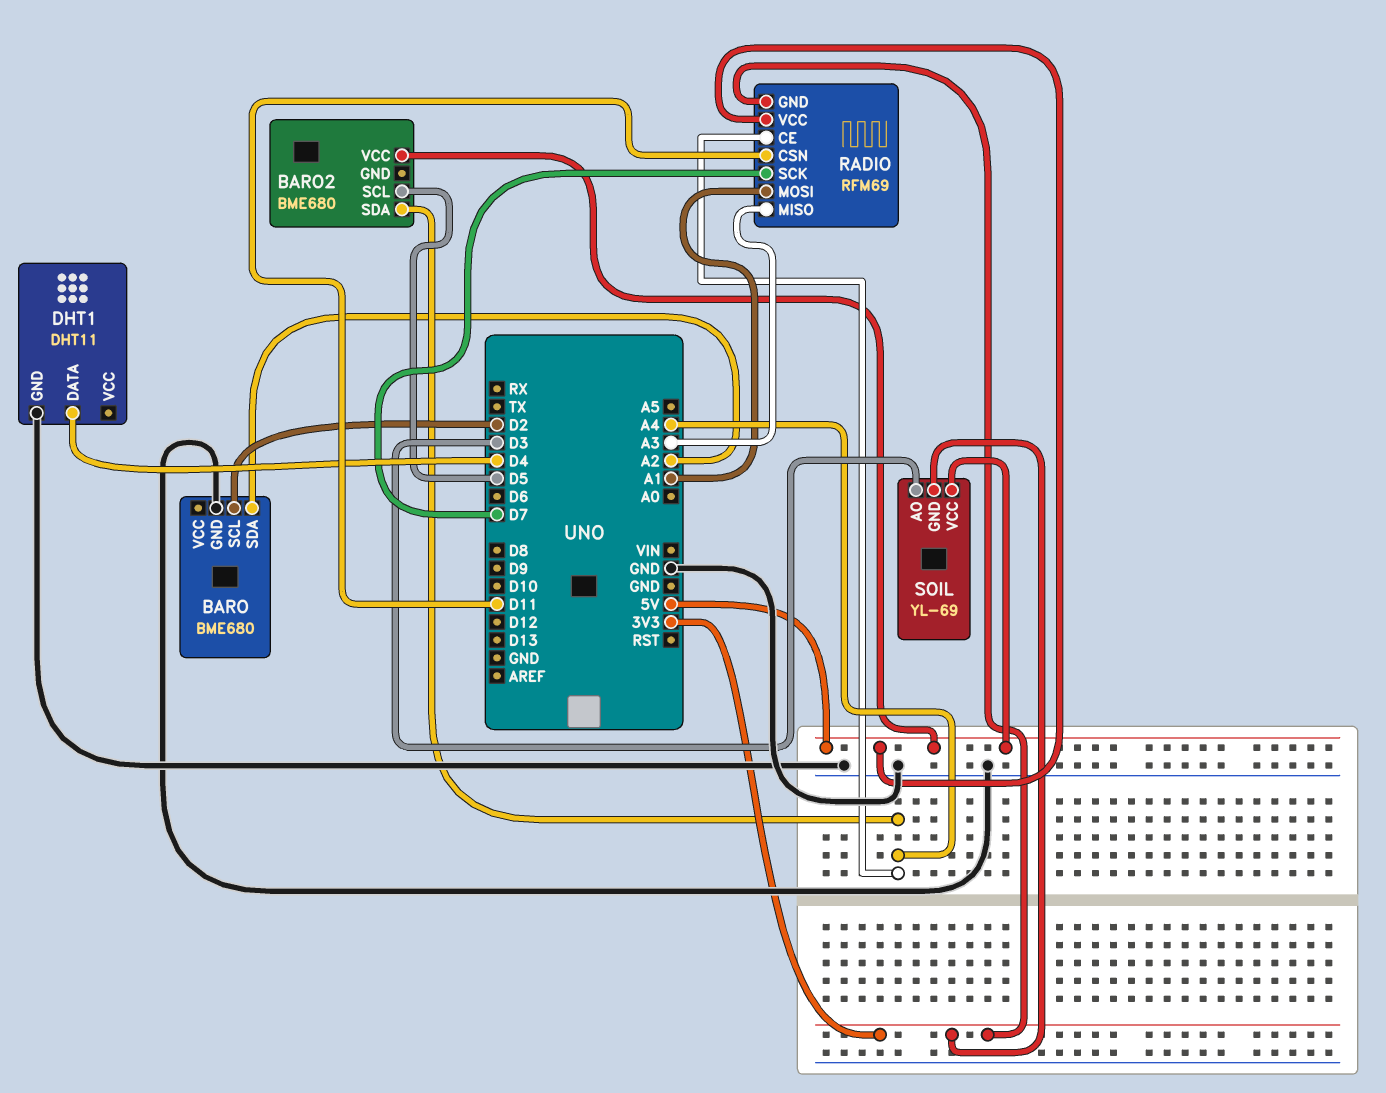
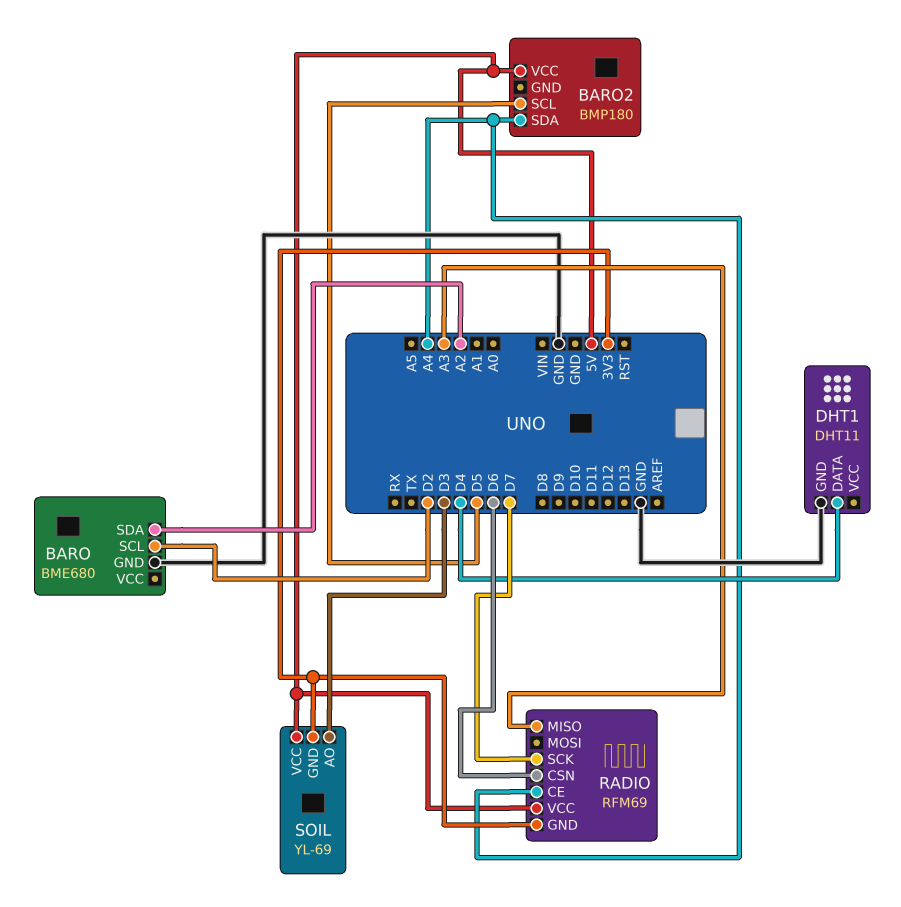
BARO2: BME680 -> BMP180
RADIO pin CSN: D11 -> D6
RADIO pin MOSI: A1 -> none

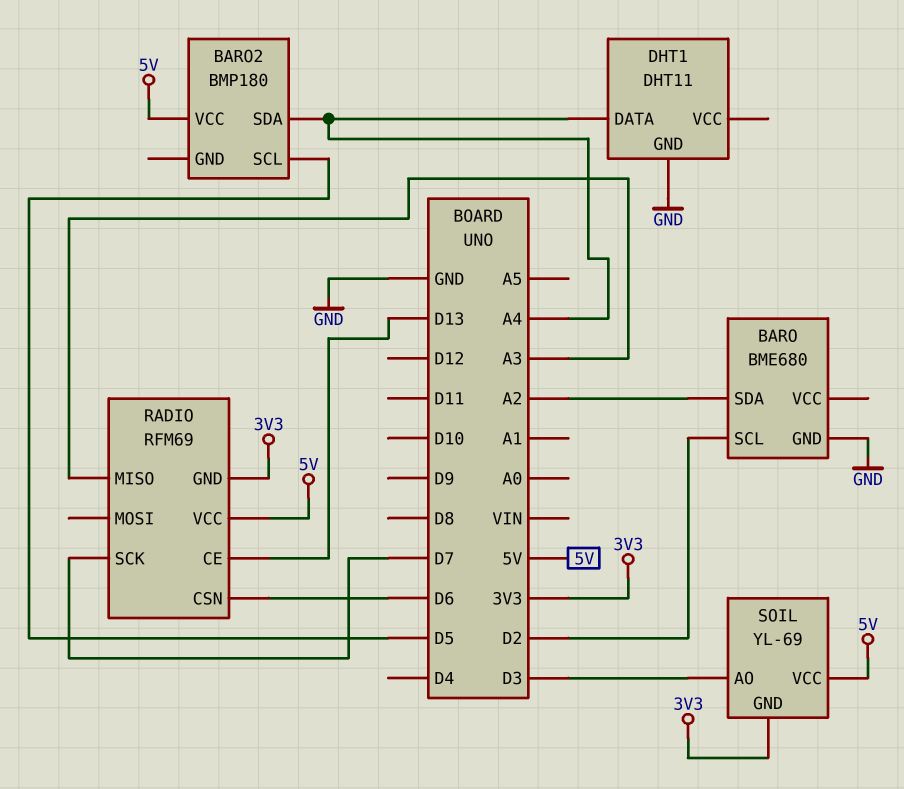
DHT1 pin DATA: D4 -> A4
RADIO pin CE: A4 -> D13

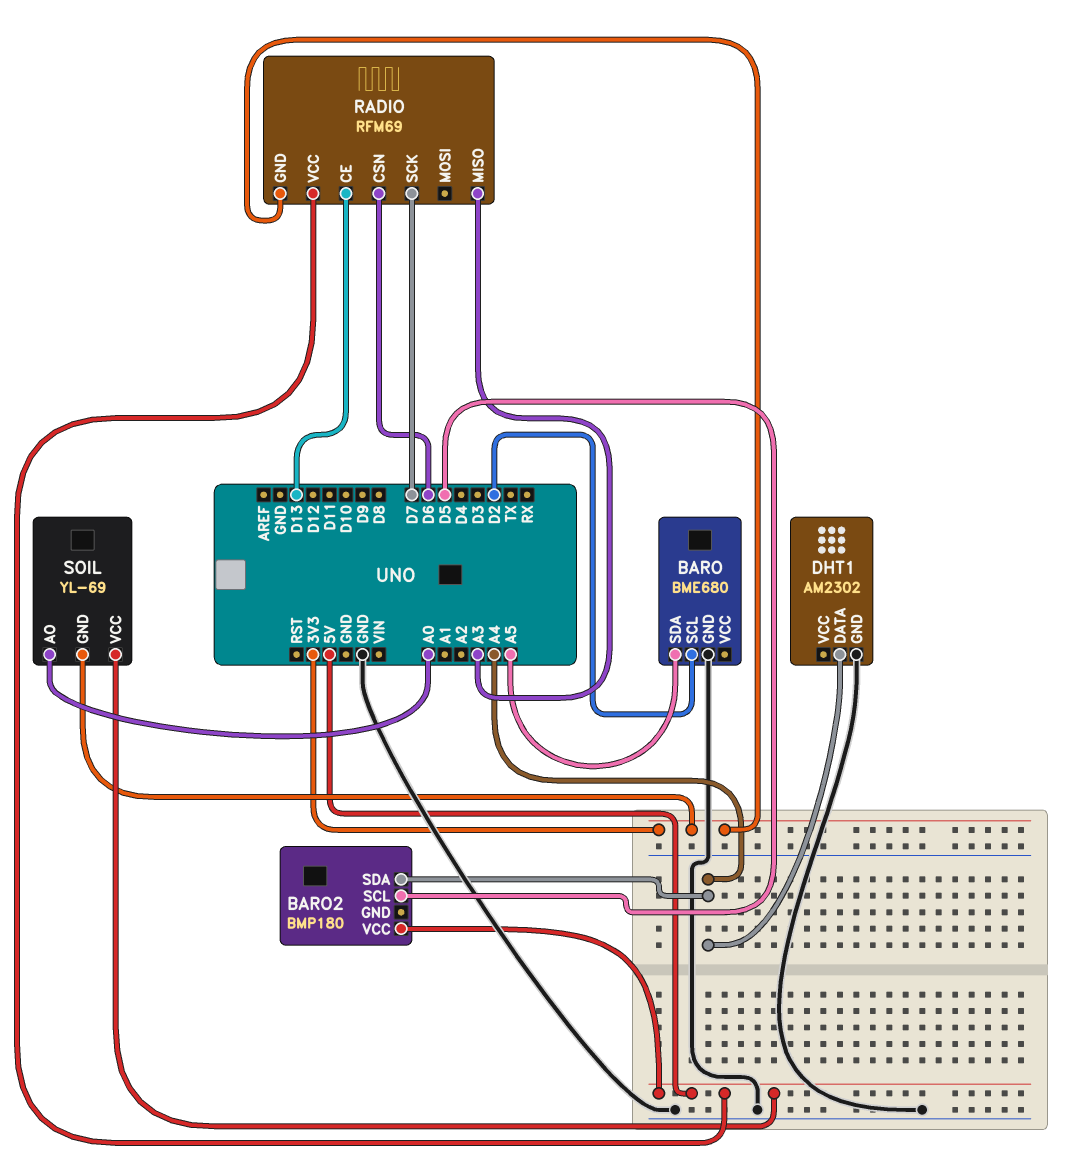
BARO pin SDA: A2 -> A5
DHT1: DHT11 -> AM2302
SOIL pin AO: D3 -> A0

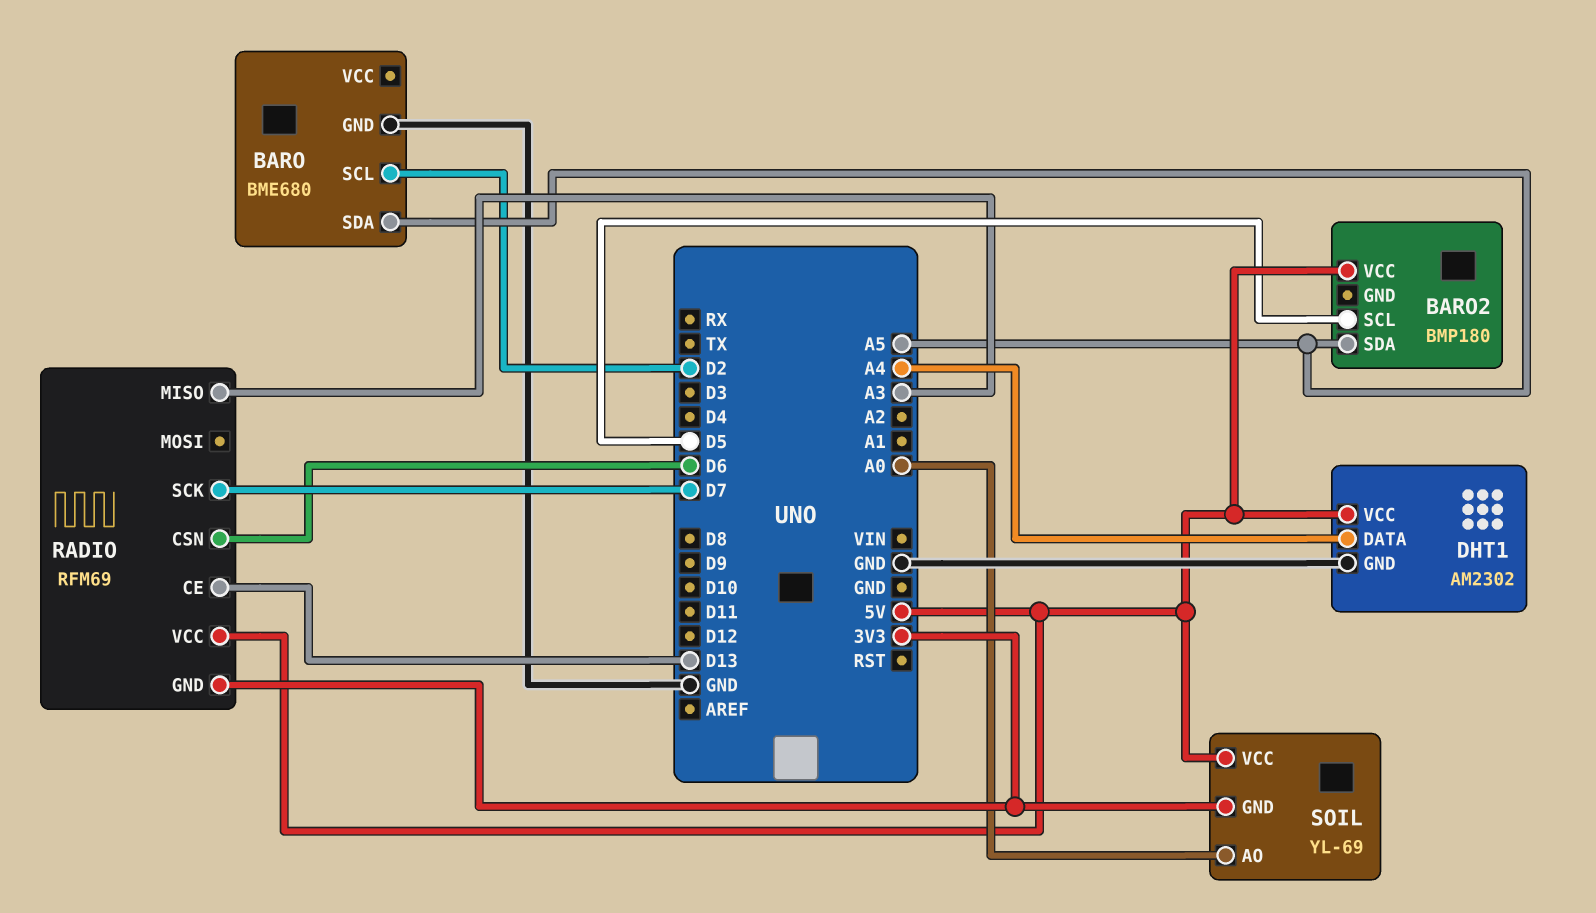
BARO2 pin SDA: A4 -> A5
DHT1 pin VCC: none -> 5V

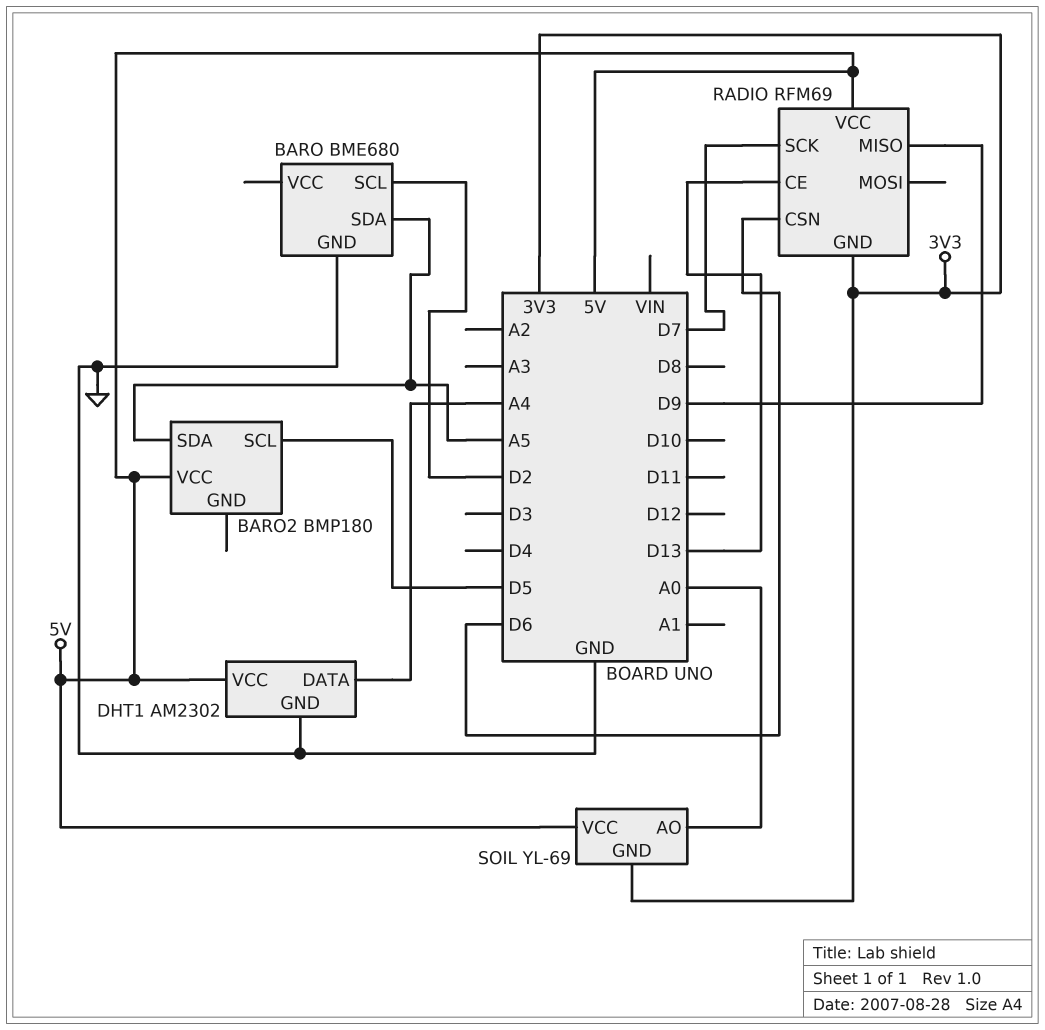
RADIO pin MISO: A3 -> D9

